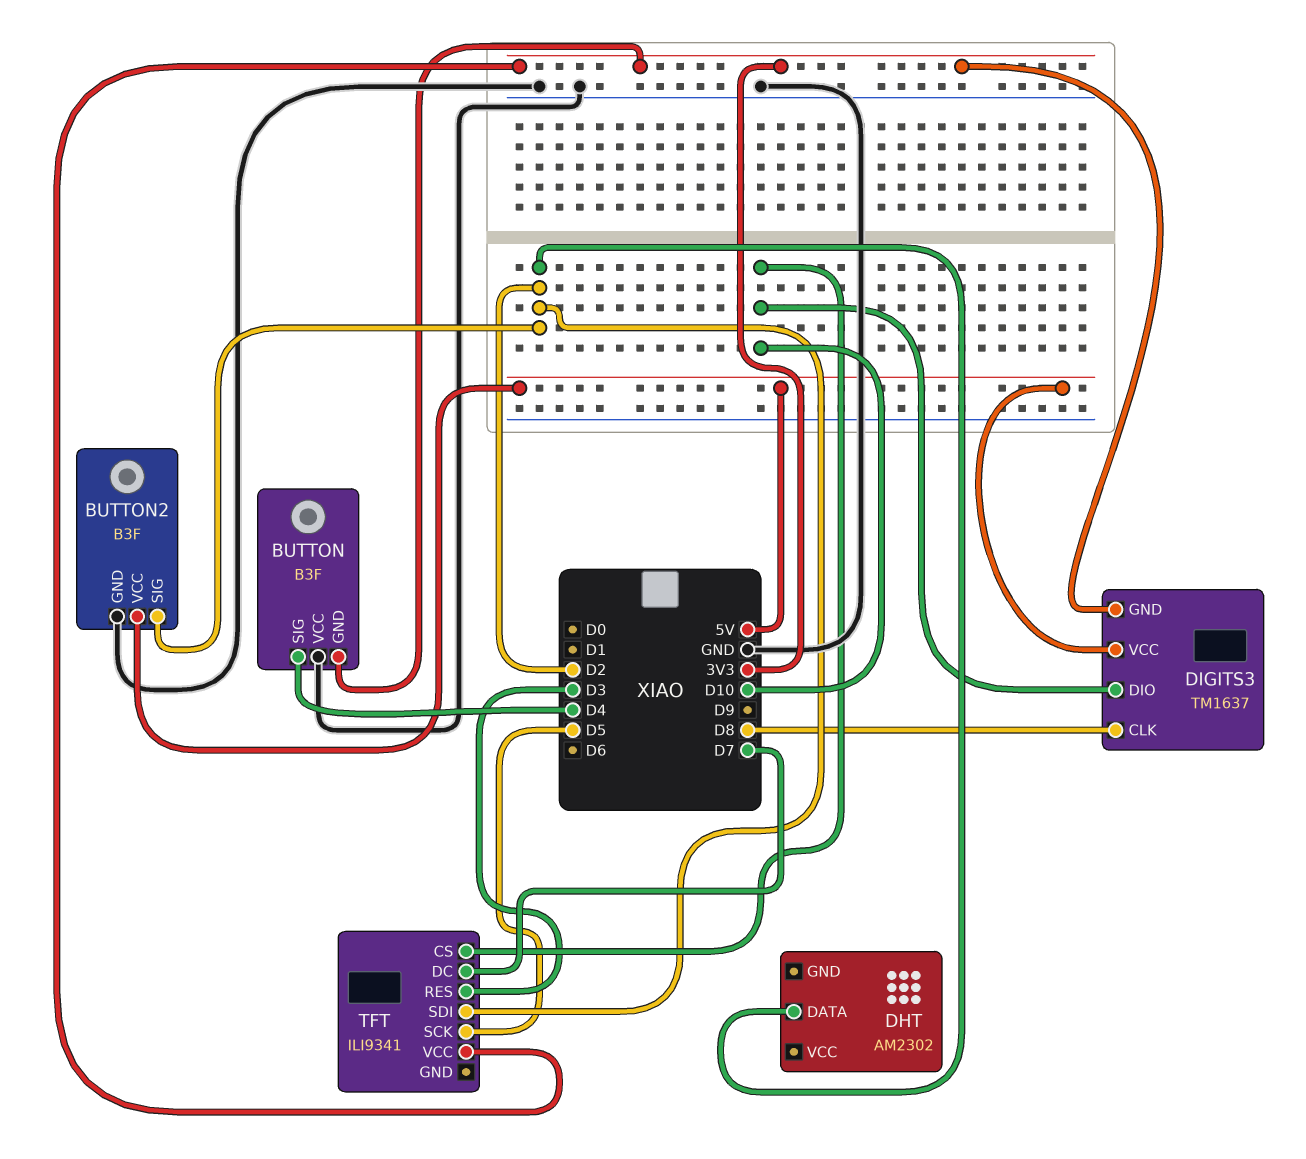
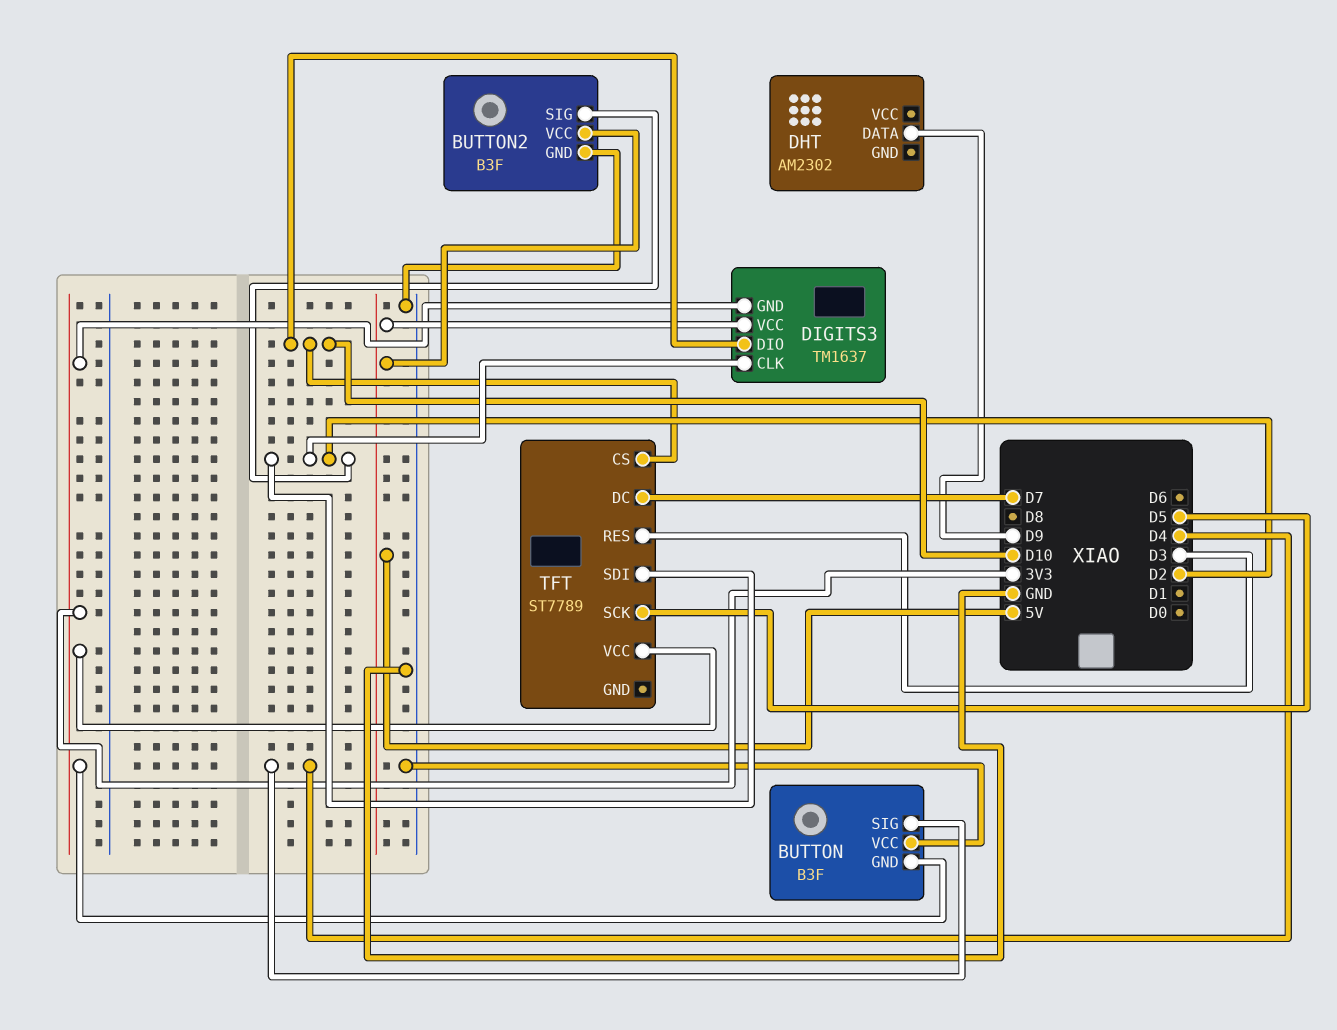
DHT pin DATA: D2 -> D9
DIGITS3 pin CLK: D8 -> D2
TFT: ILI9341 -> ST7789

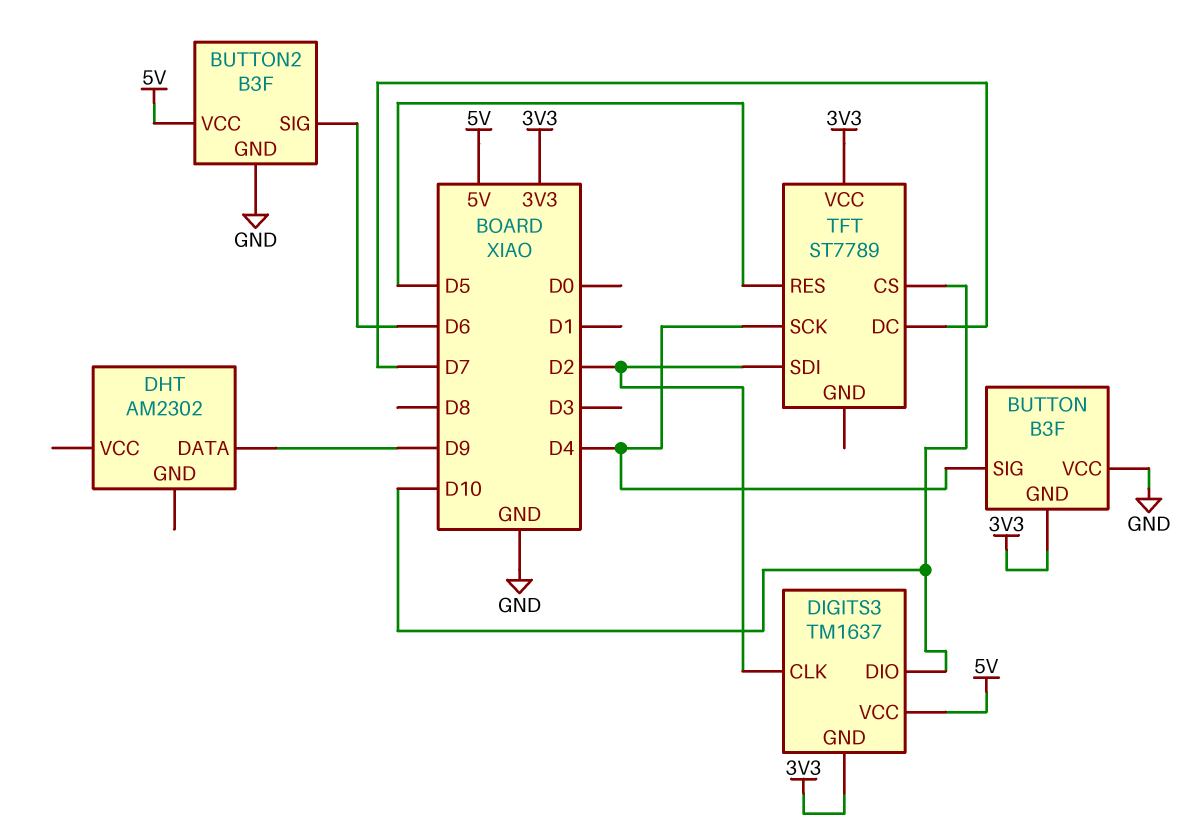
BUTTON2 pin SIG: D2 -> D6
TFT pin RES: D3 -> D5
TFT pin SCK: D5 -> D4

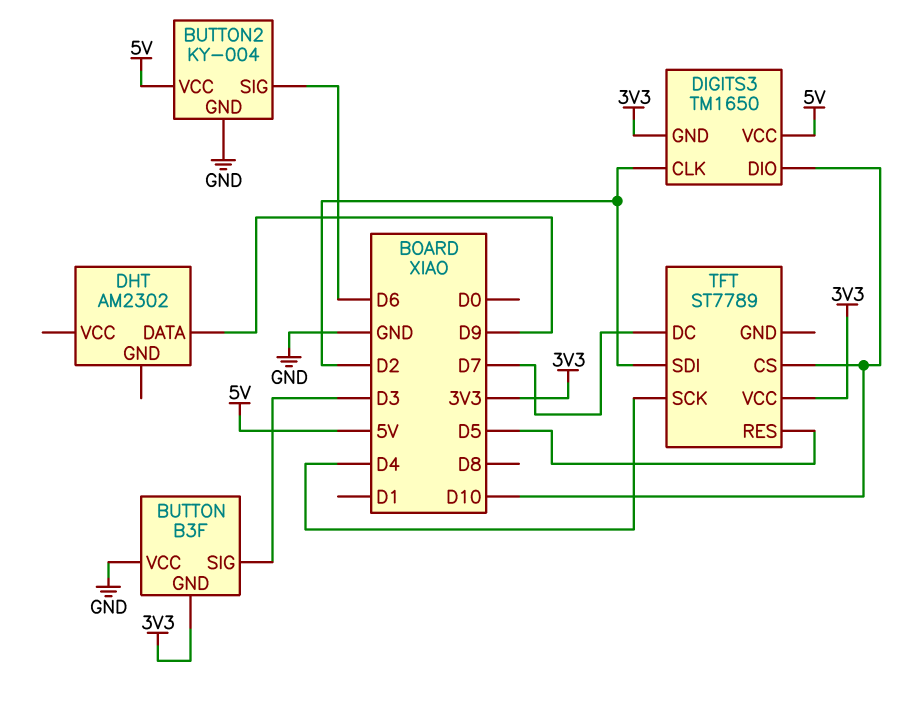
BUTTON pin SIG: D4 -> D3
BUTTON2: B3F -> KY-004
DIGITS3: TM1637 -> TM1650

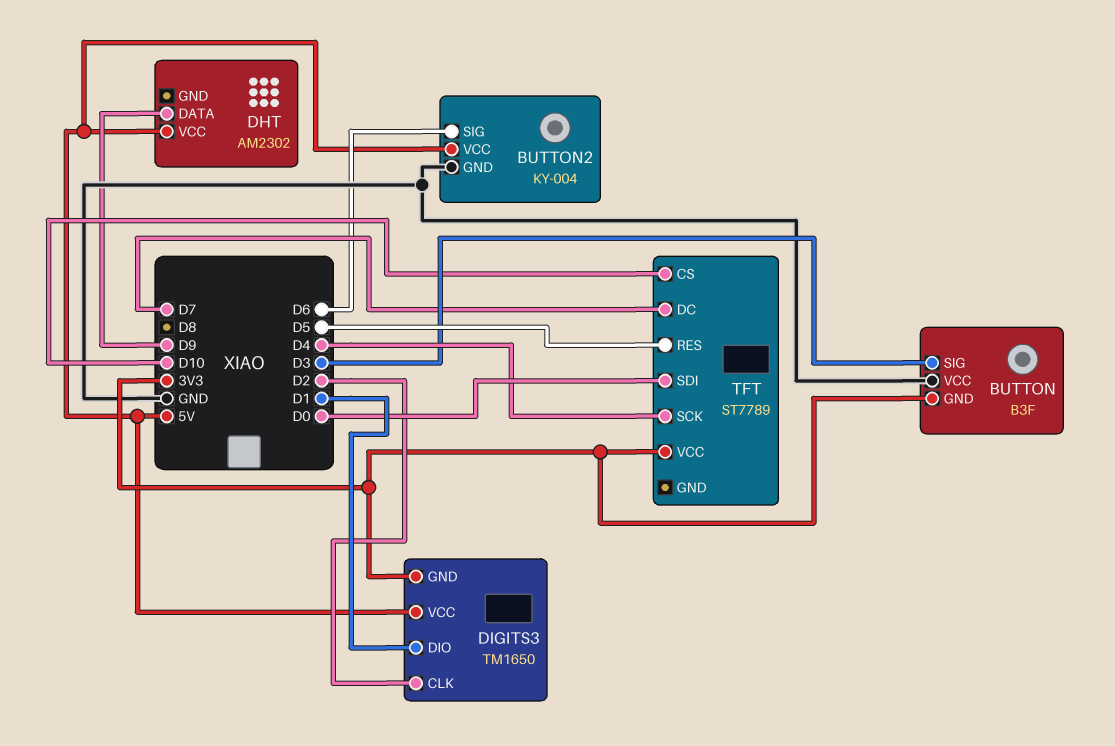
DHT pin VCC: none -> 5V
DIGITS3 pin DIO: D10 -> D1
TFT pin SDI: D2 -> D0

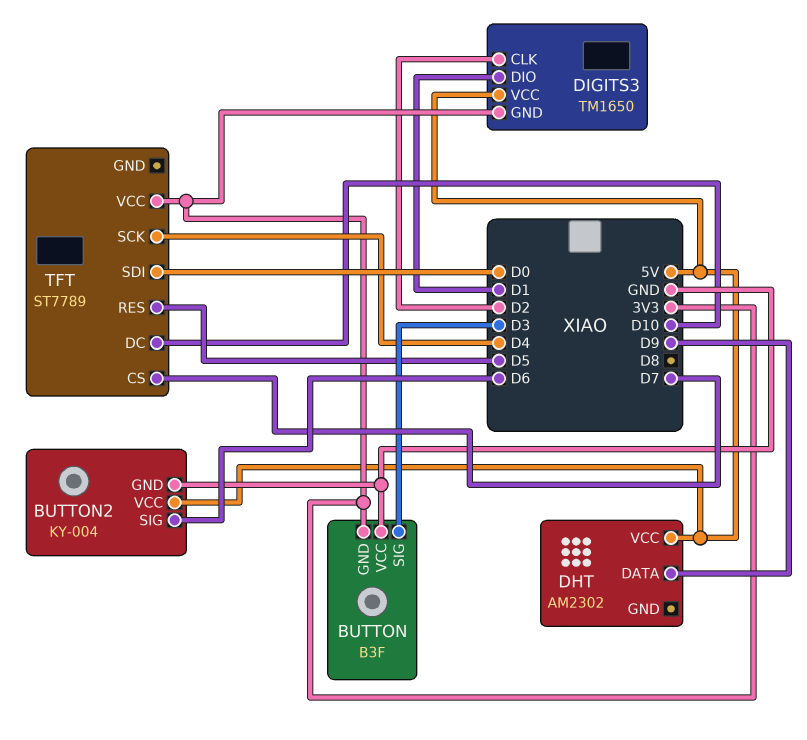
TFT pin CS: D10 -> D7
TFT pin DC: D7 -> D10

